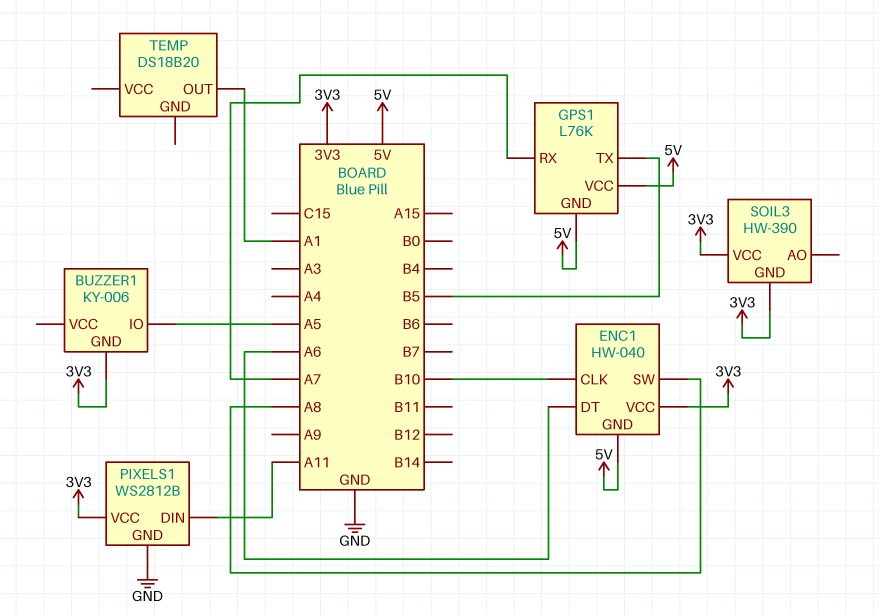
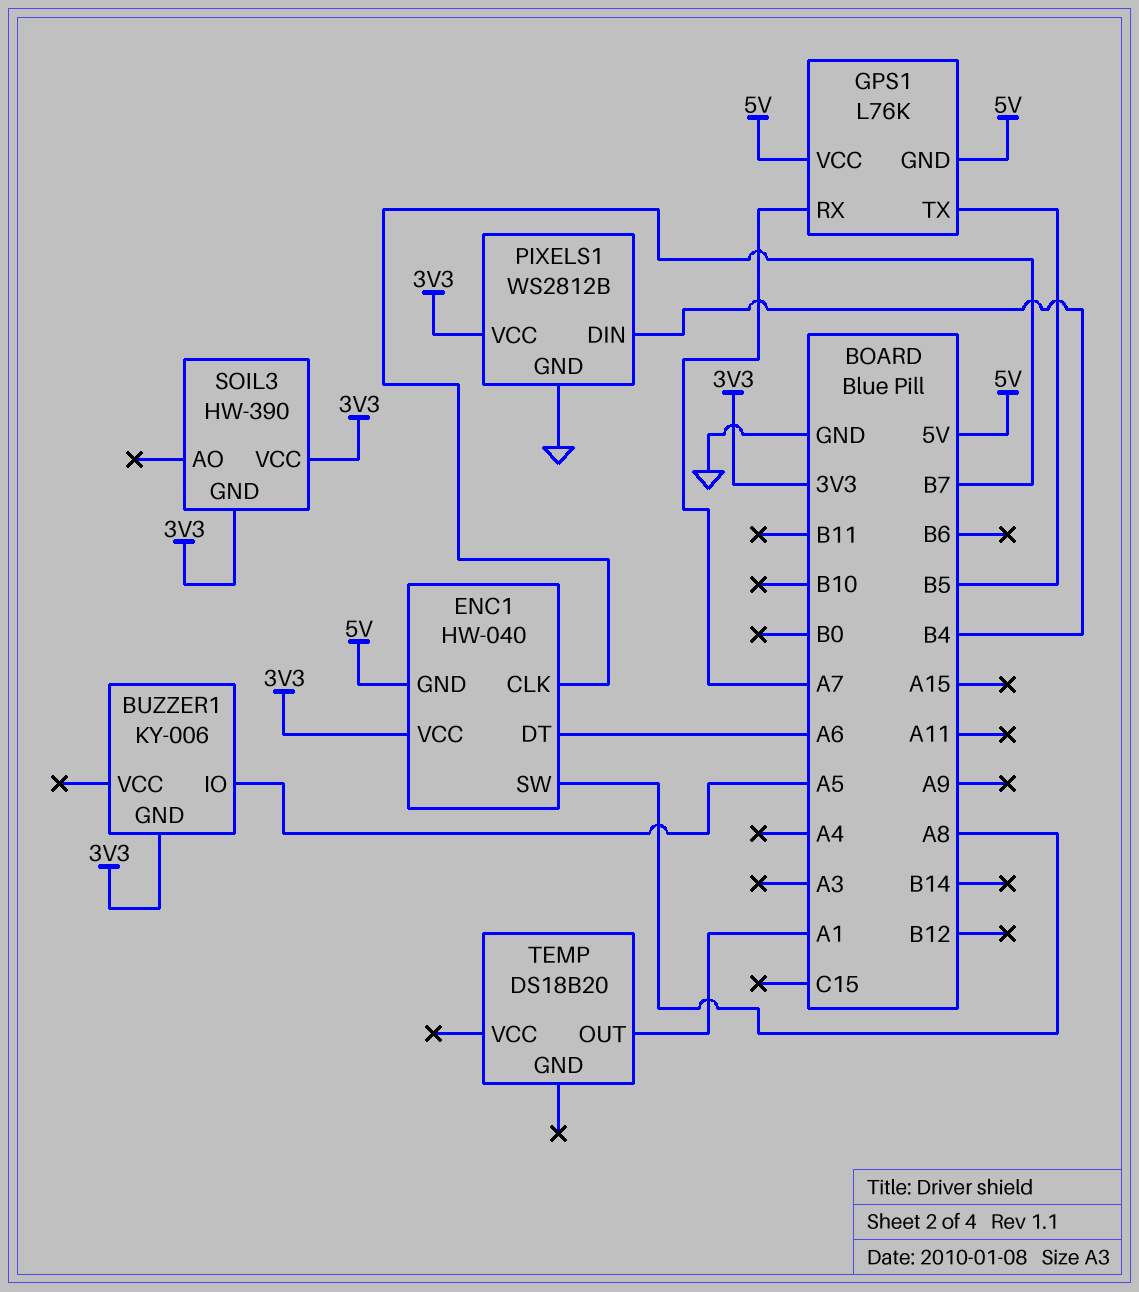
ENC1 pin CLK: B10 -> B7
PIXELS1 pin DIN: A11 -> B4

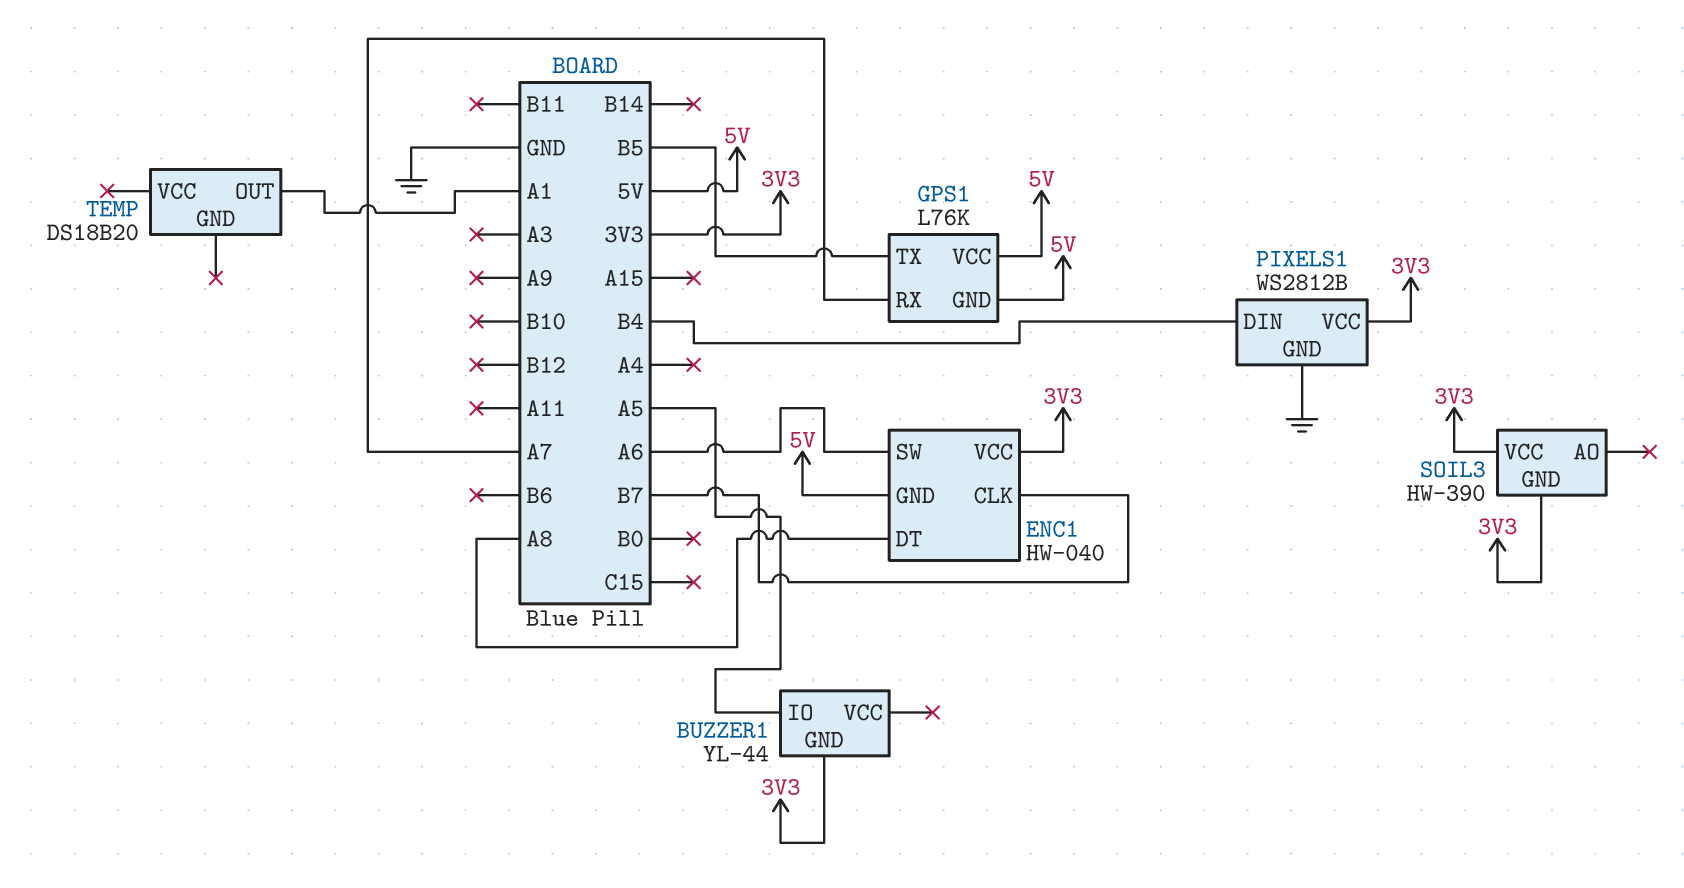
BUZZER1: KY-006 -> YL-44
ENC1 pin DT: A6 -> A8
ENC1 pin SW: A8 -> A6

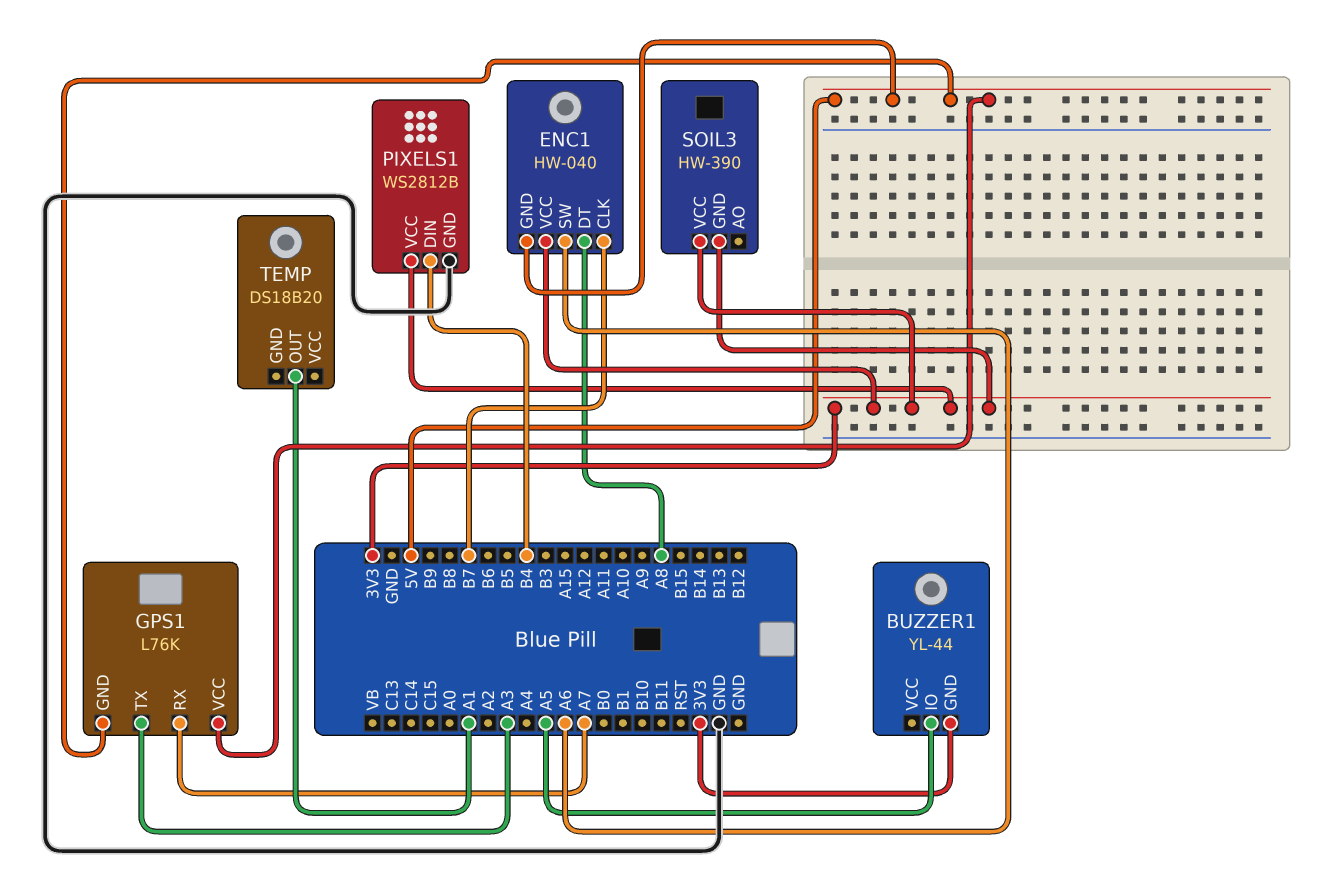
GPS1 pin TX: B5 -> A3

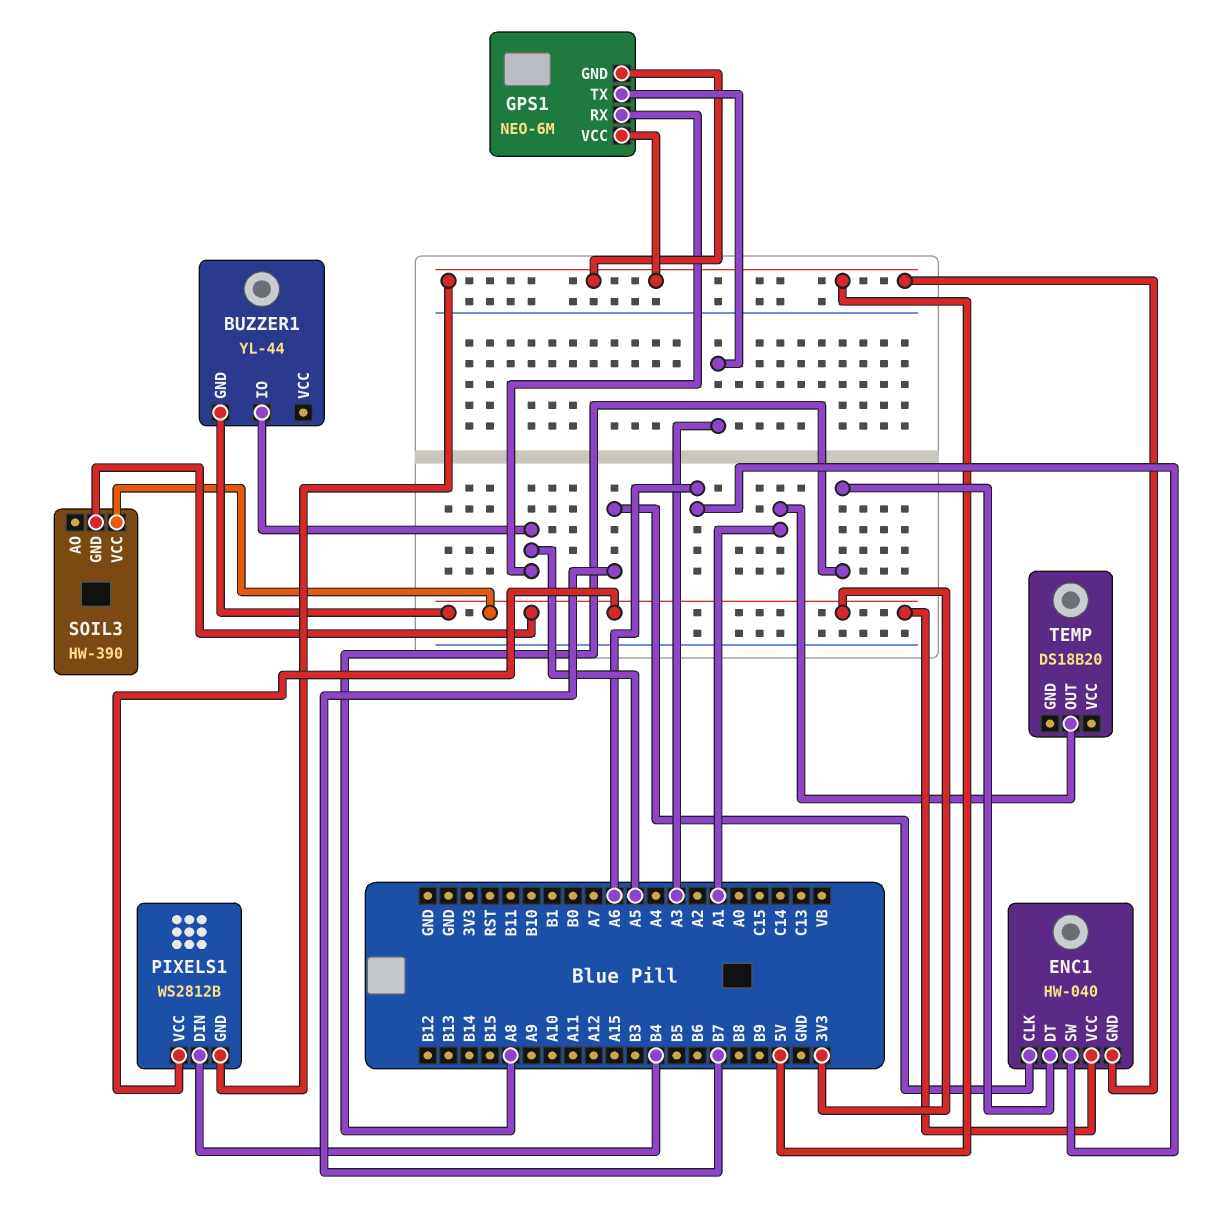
GPS1: L76K -> NEO-6M
GPS1 pin RX: A7 -> A5
PIXELS1 pin GND: GND -> 5V

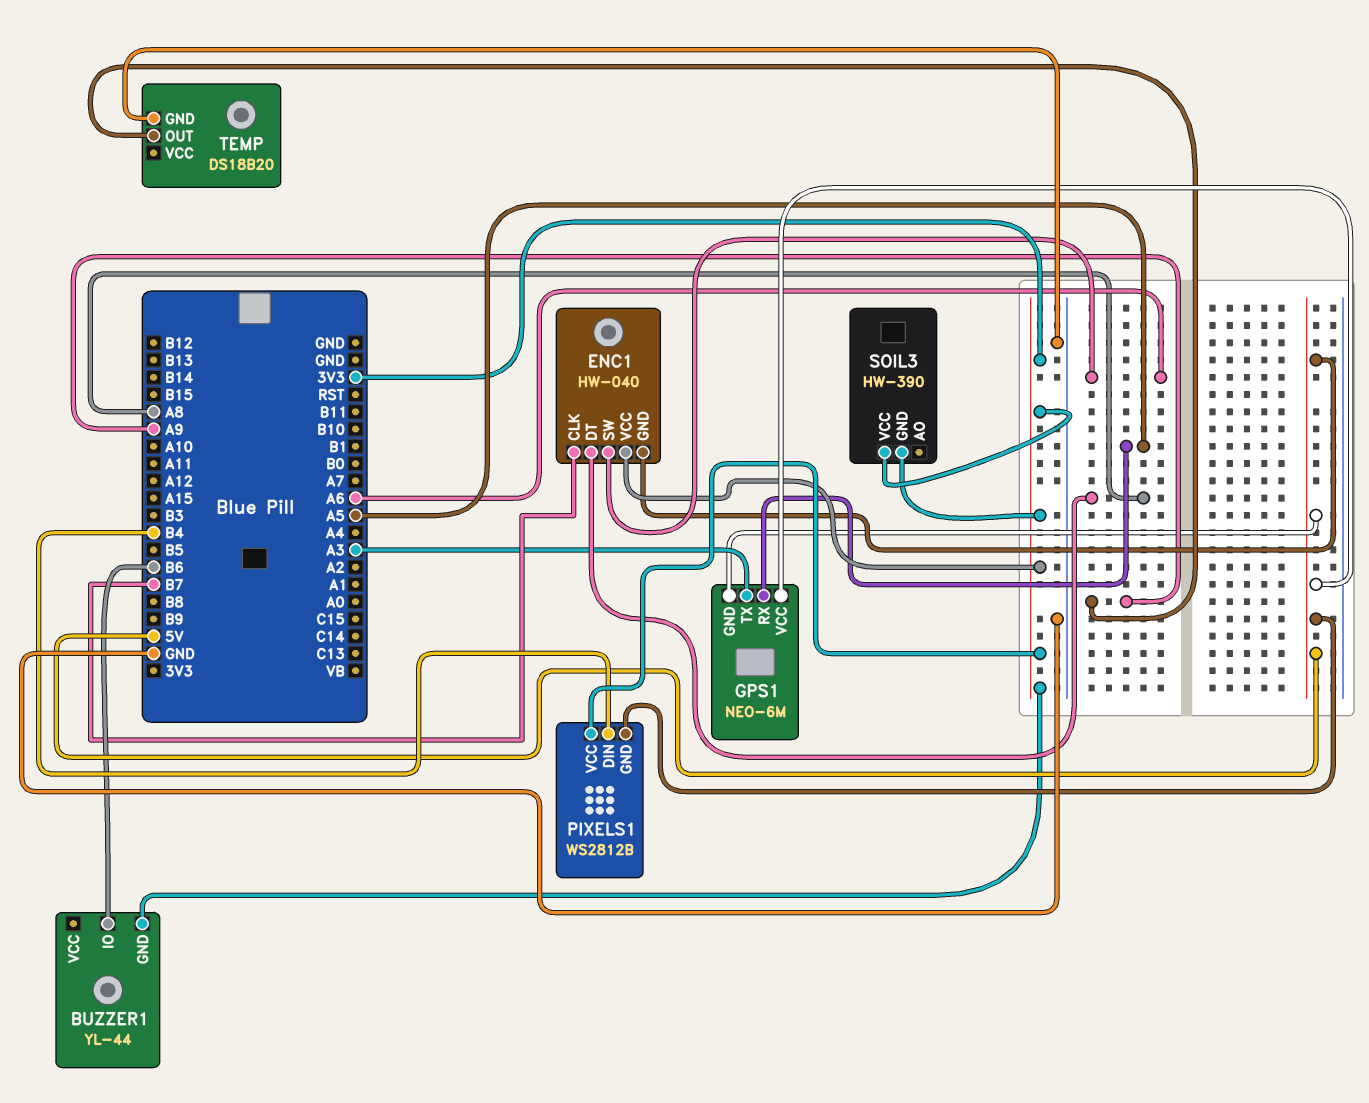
BUZZER1 pin IO: A5 -> B6
TEMP pin GND: none -> GND
TEMP pin OUT: A1 -> A9

